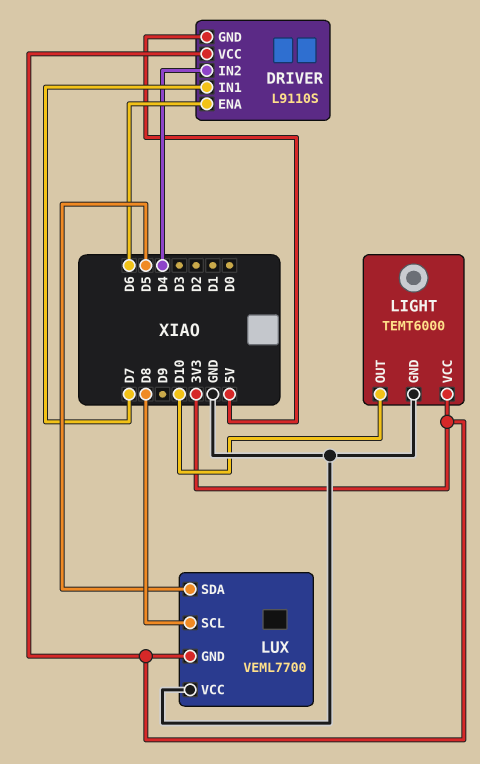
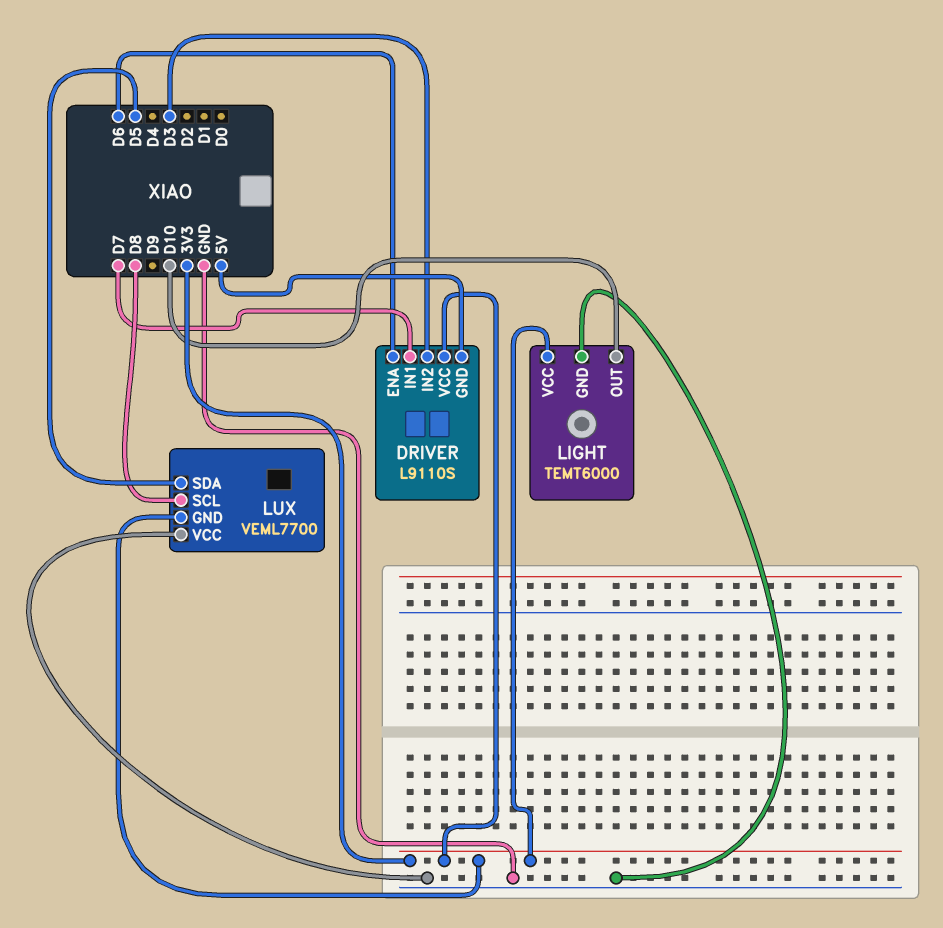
DRIVER pin IN2: D4 -> D3

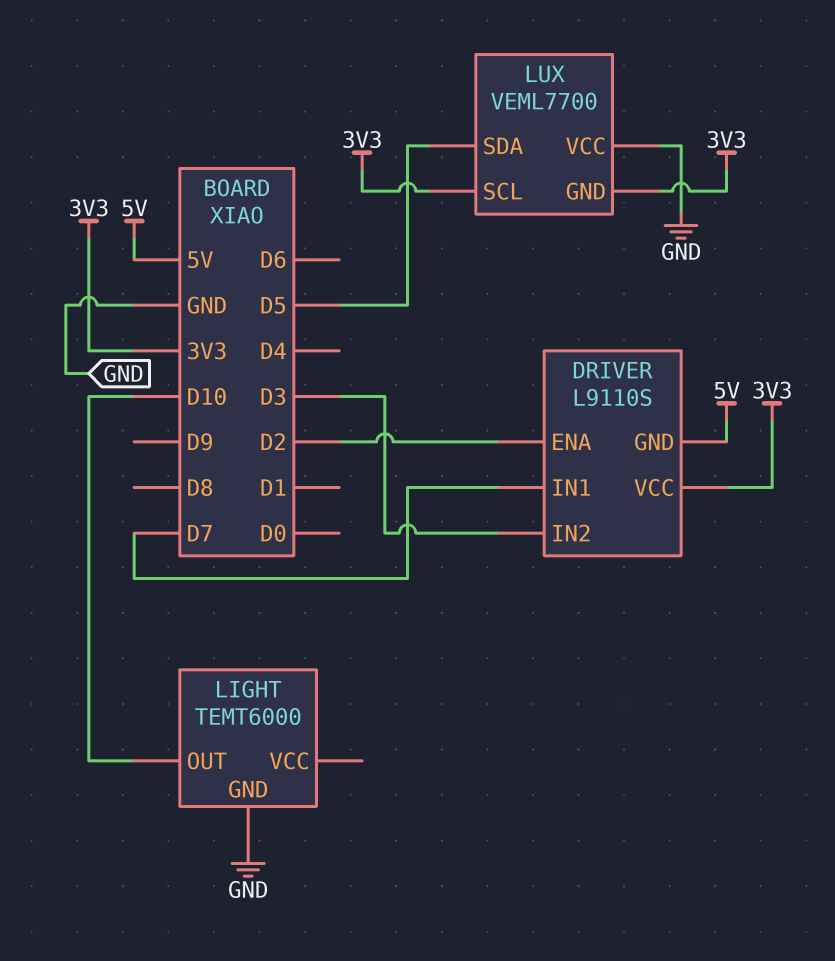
DRIVER pin ENA: D6 -> D2
LIGHT pin VCC: 3V3 -> none
LUX pin SCL: D8 -> 3V3

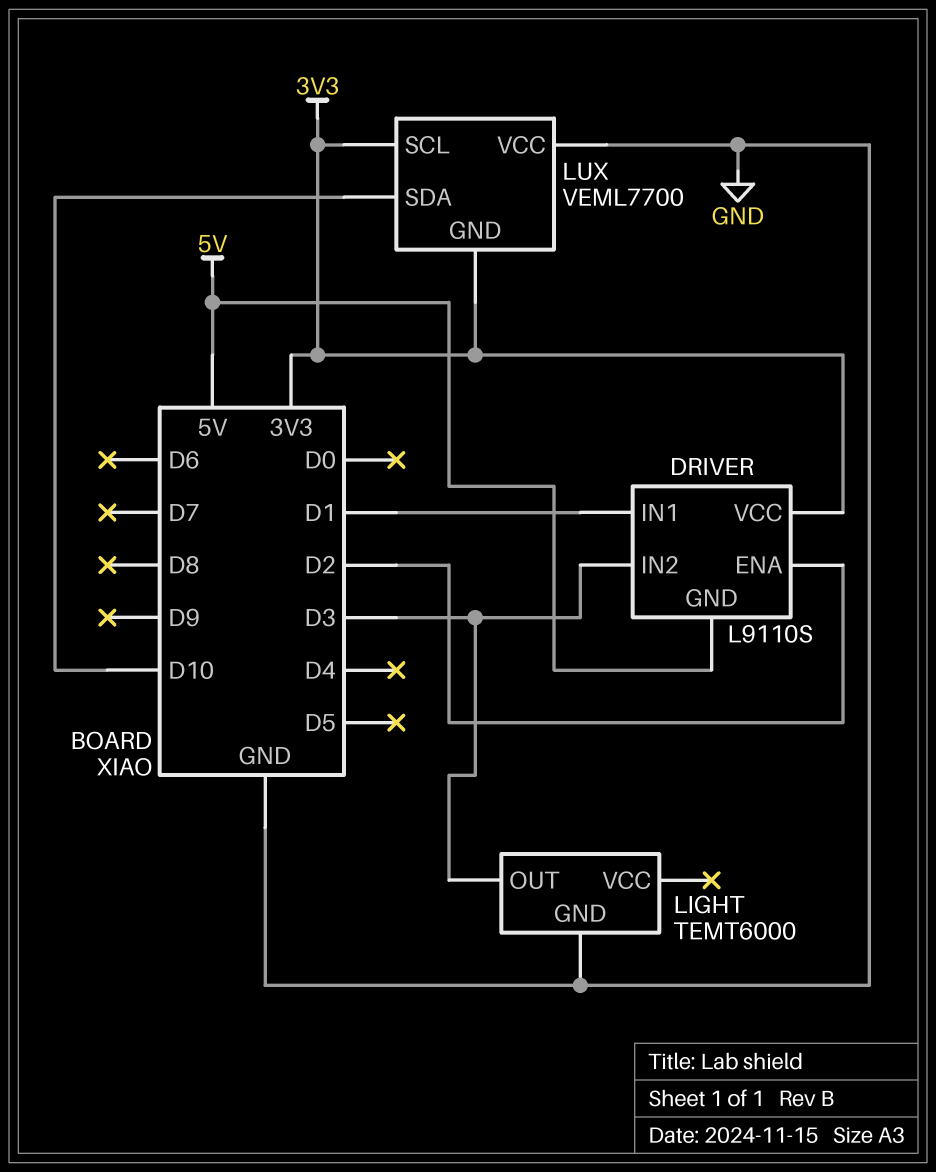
DRIVER pin IN1: D7 -> D1
LIGHT pin OUT: D10 -> D3
LUX pin SDA: D5 -> D10

